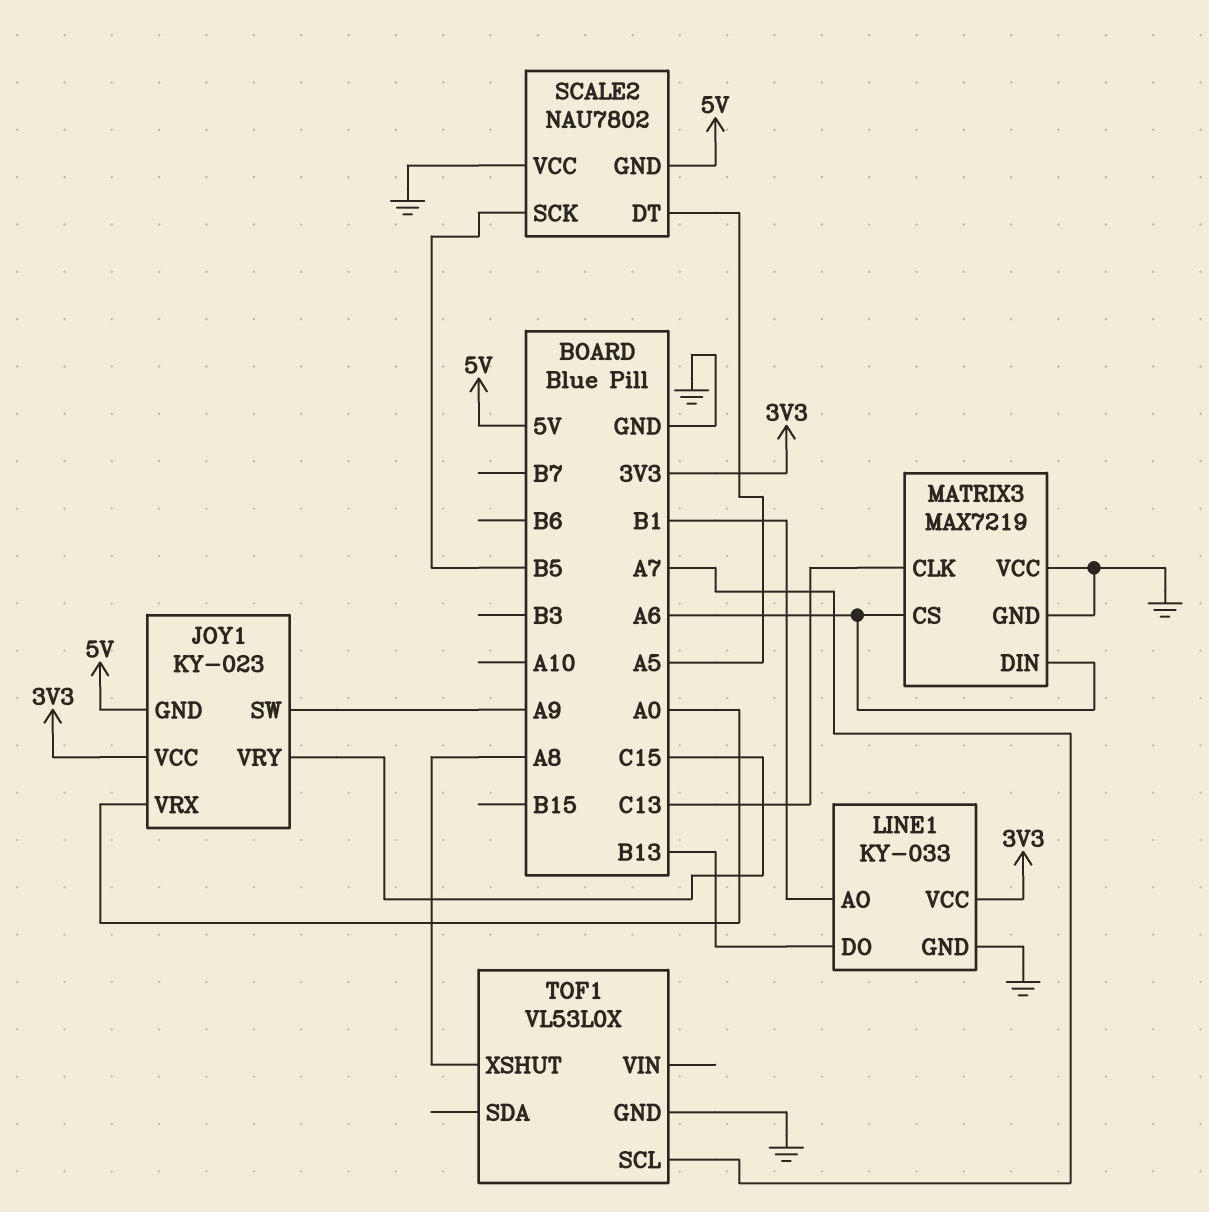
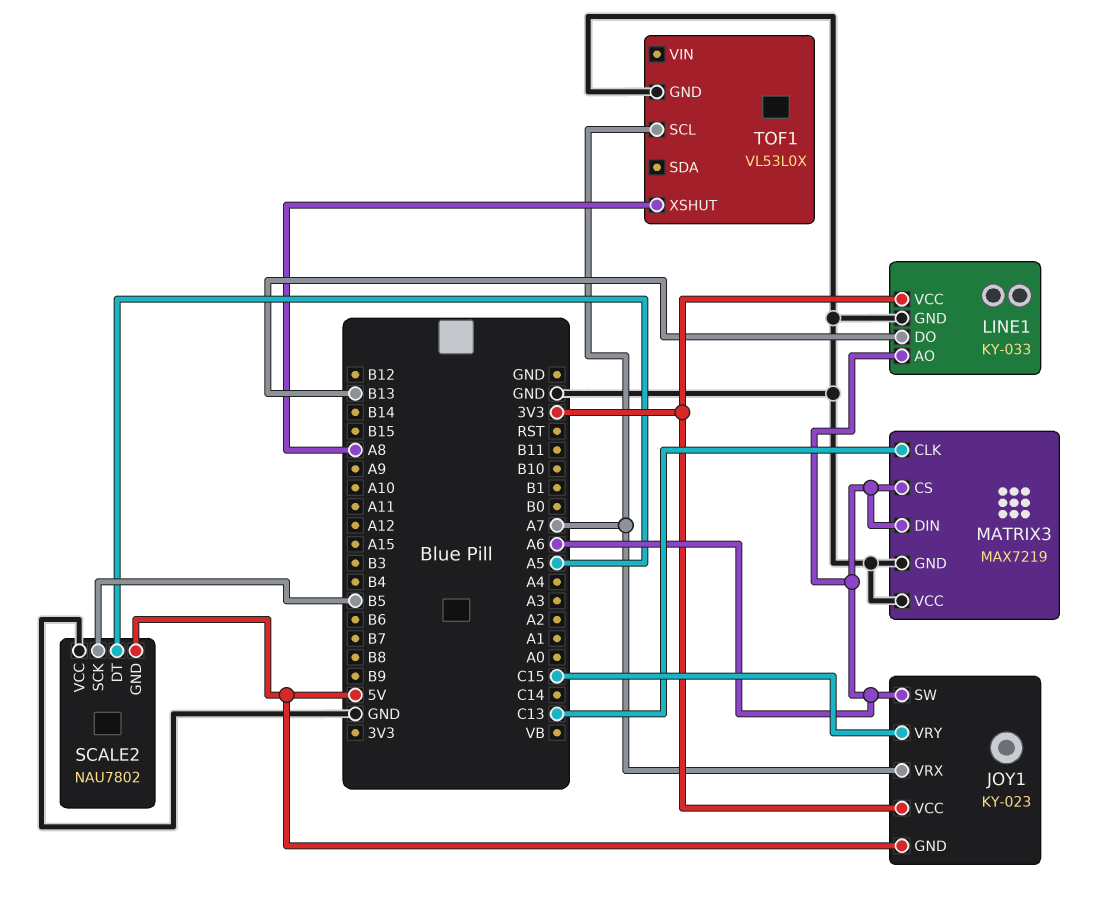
JOY1 pin SW: A9 -> A6
JOY1 pin VRX: A0 -> A7
LINE1 pin AO: B1 -> A6

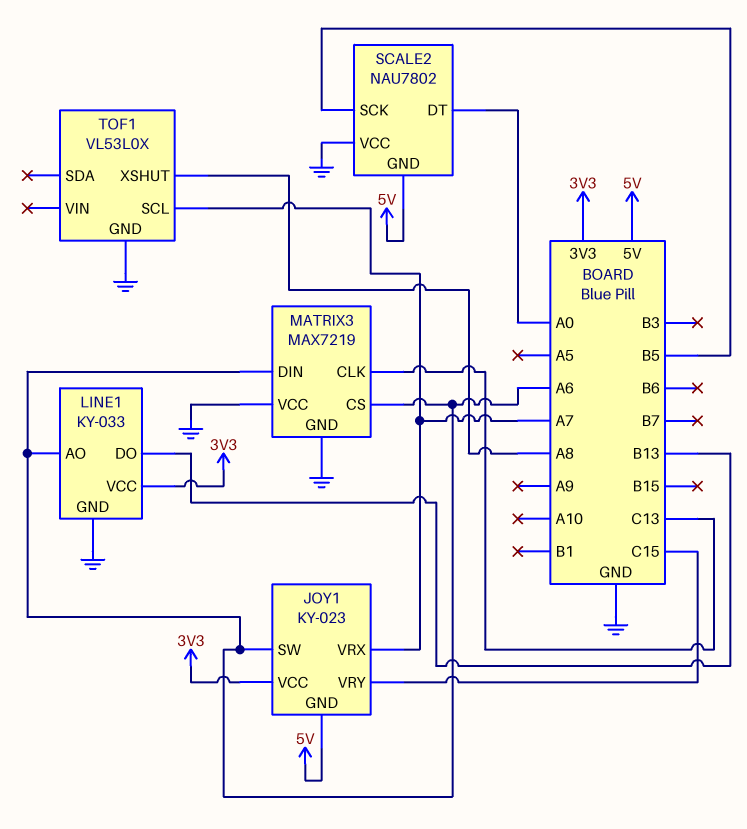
SCALE2 pin DT: A5 -> A0

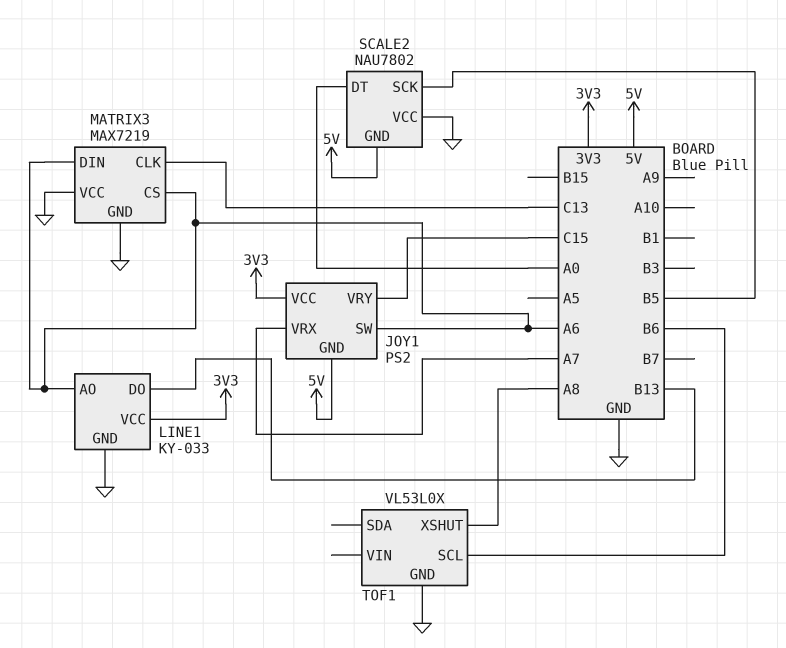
JOY1: KY-023 -> PS2
TOF1 pin SCL: A7 -> B6

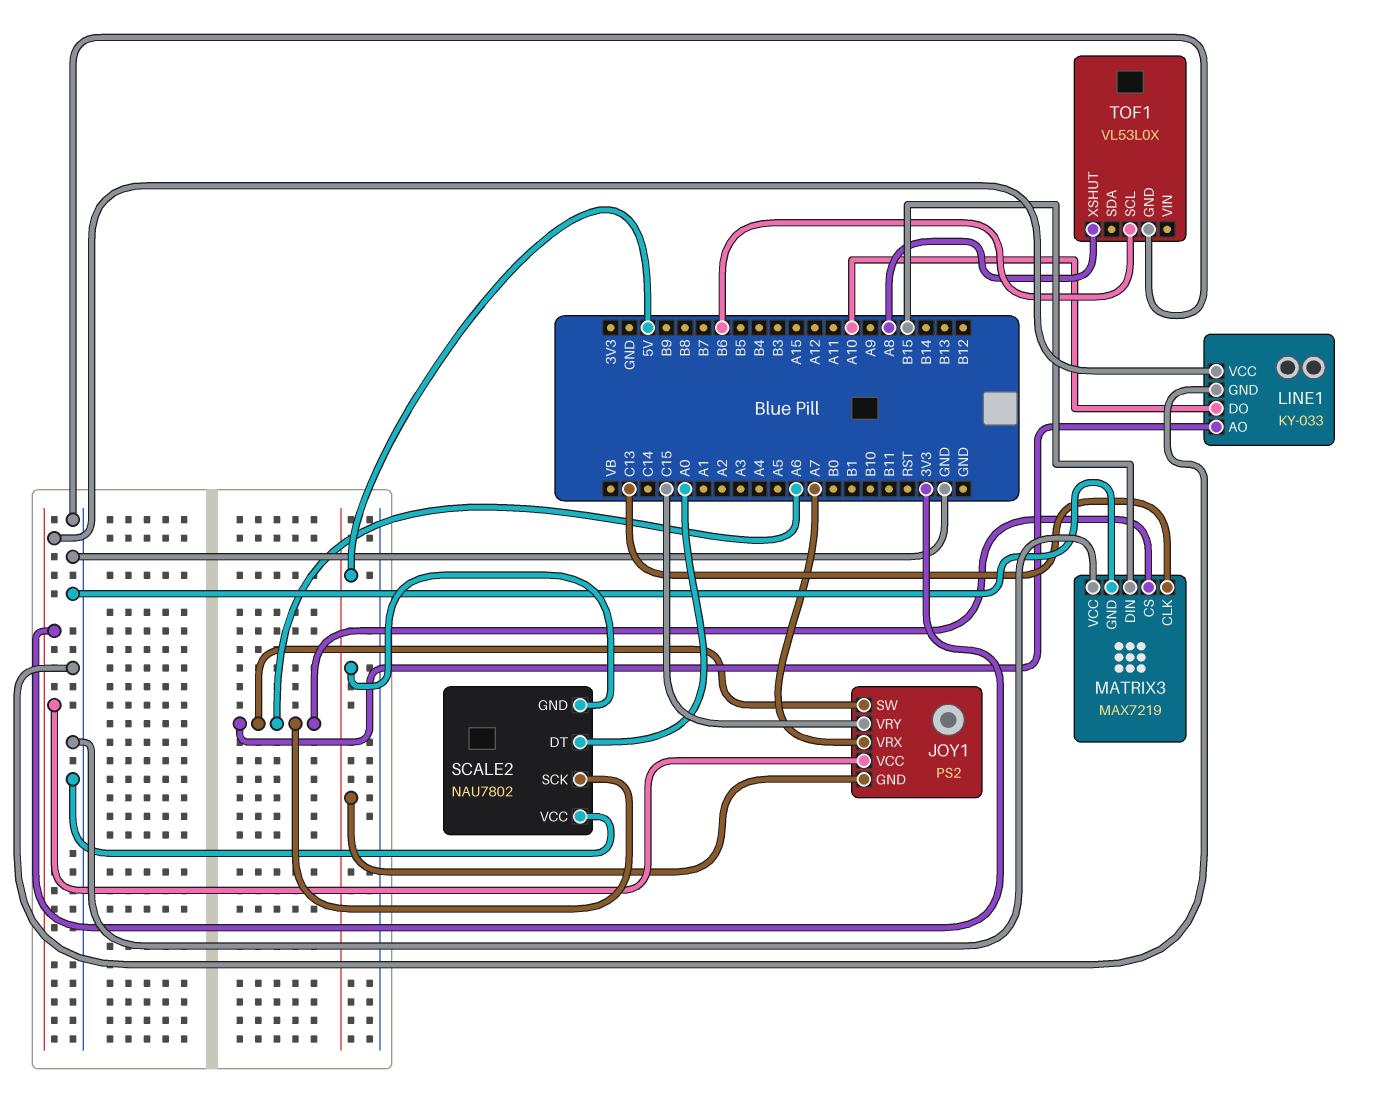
LINE1 pin DO: B13 -> A10
MATRIX3 pin DIN: A6 -> B15
SCALE2 pin SCK: B5 -> A6

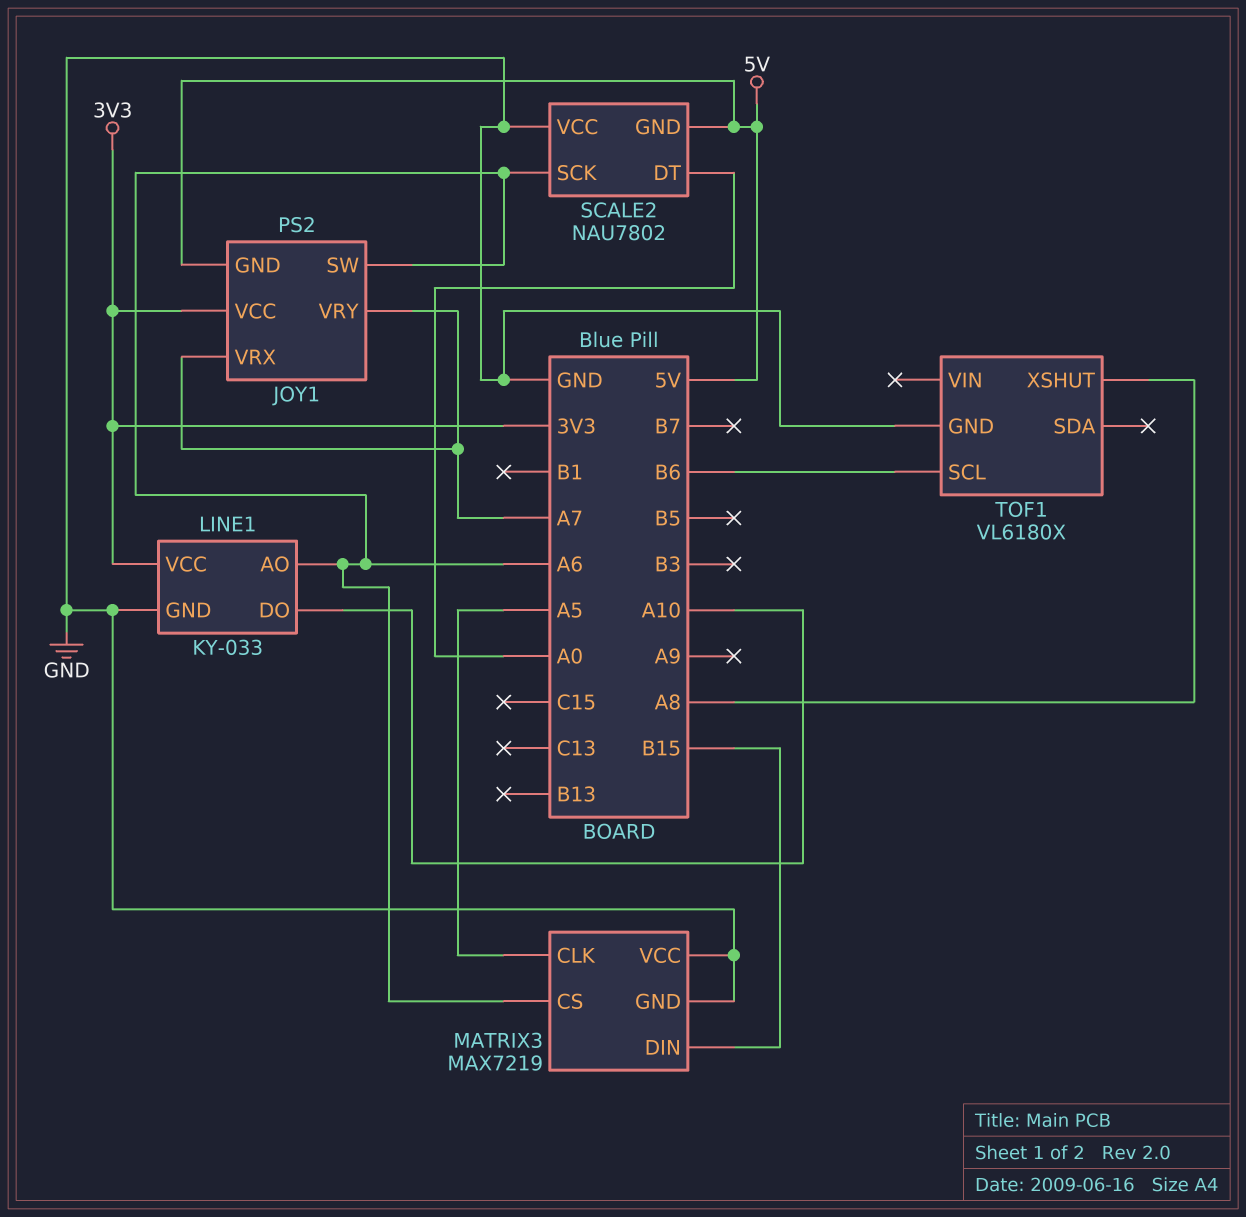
JOY1 pin VRY: C15 -> A7
MATRIX3 pin CLK: C13 -> A5
TOF1: VL53L0X -> VL6180X

